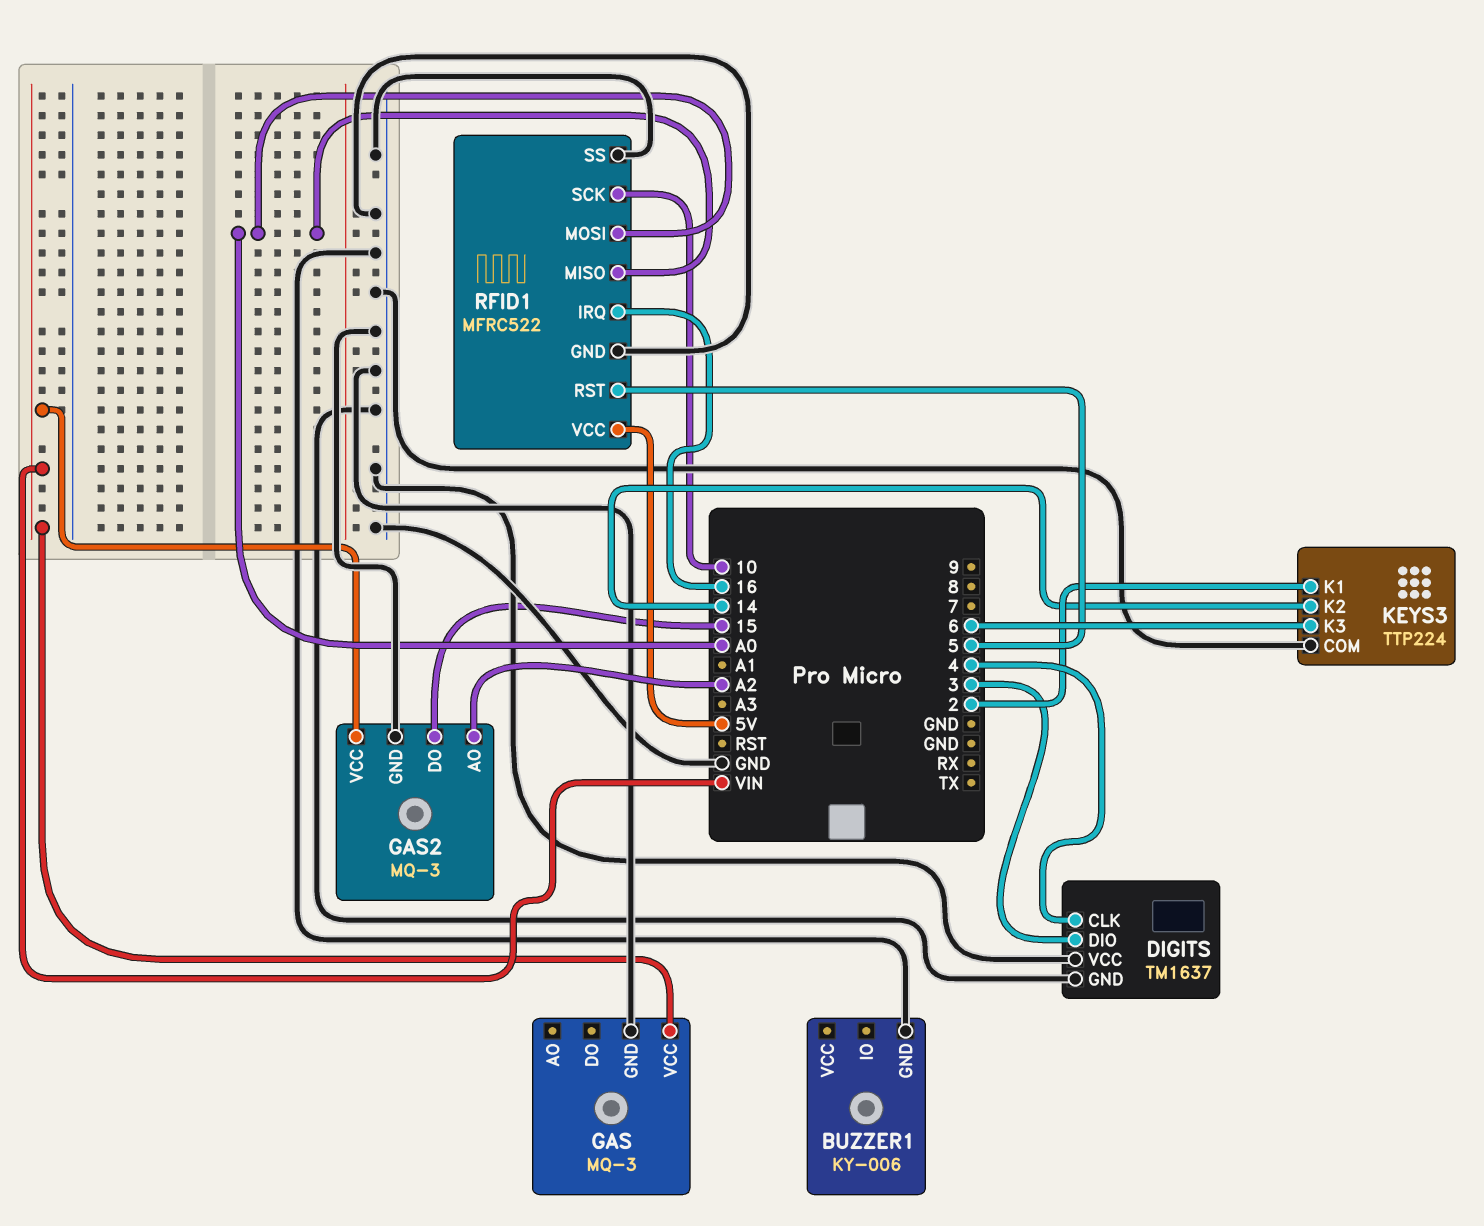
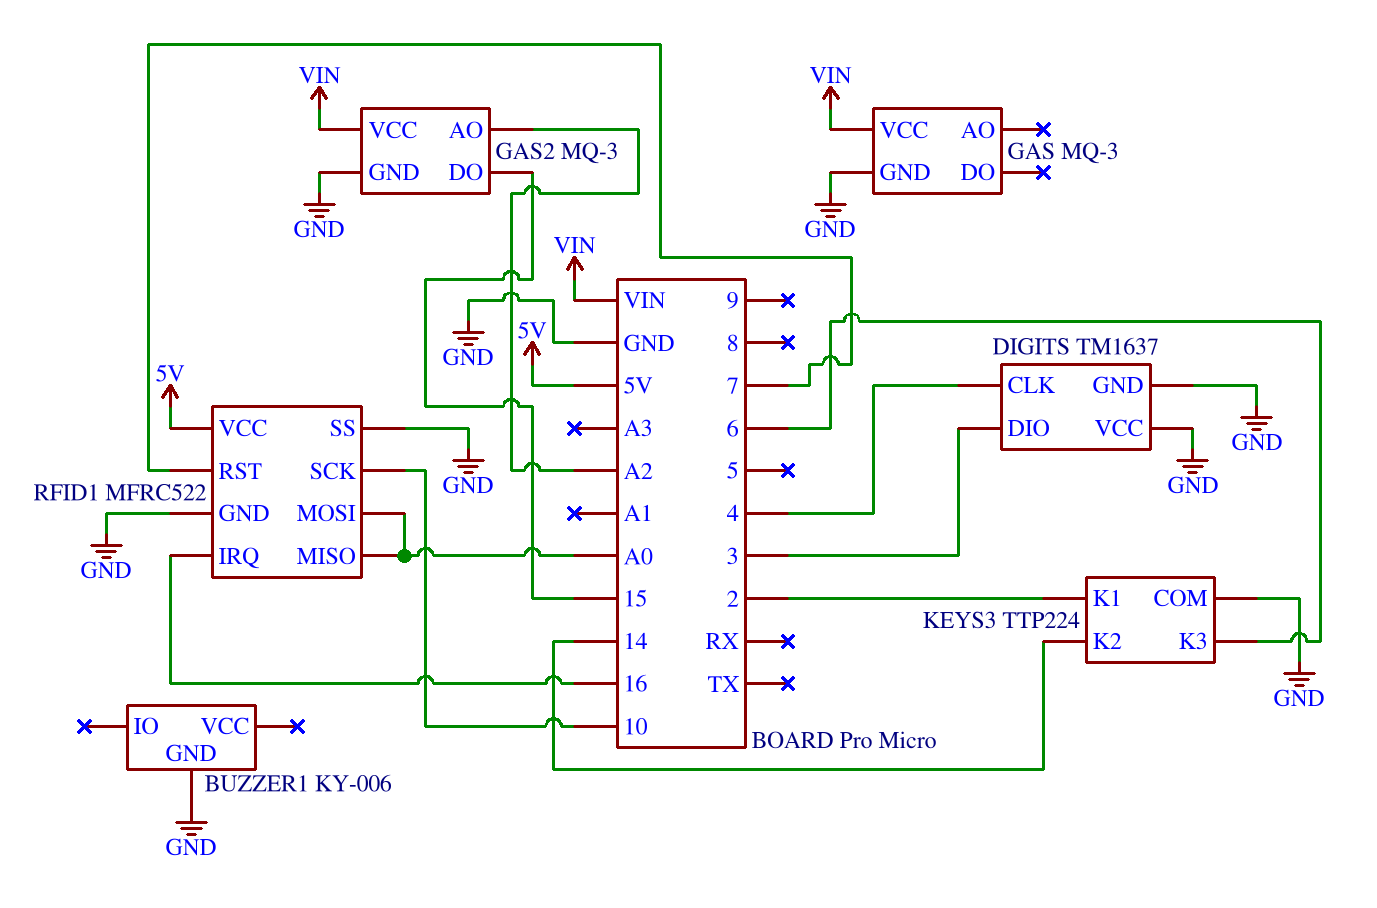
RFID1 pin RST: 5 -> 7

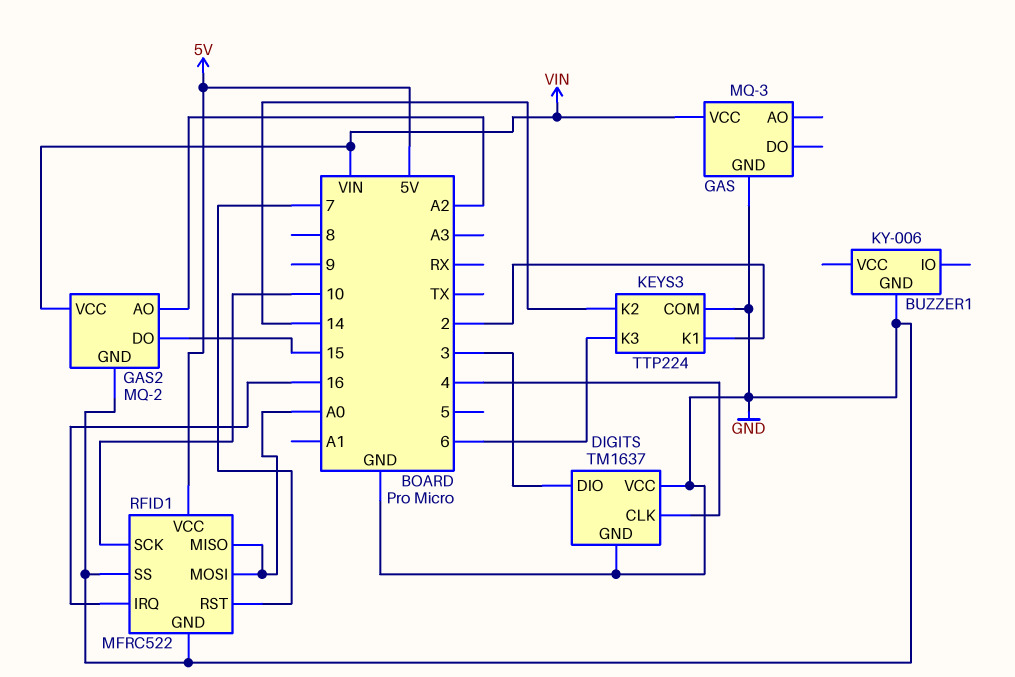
GAS2: MQ-3 -> MQ-2

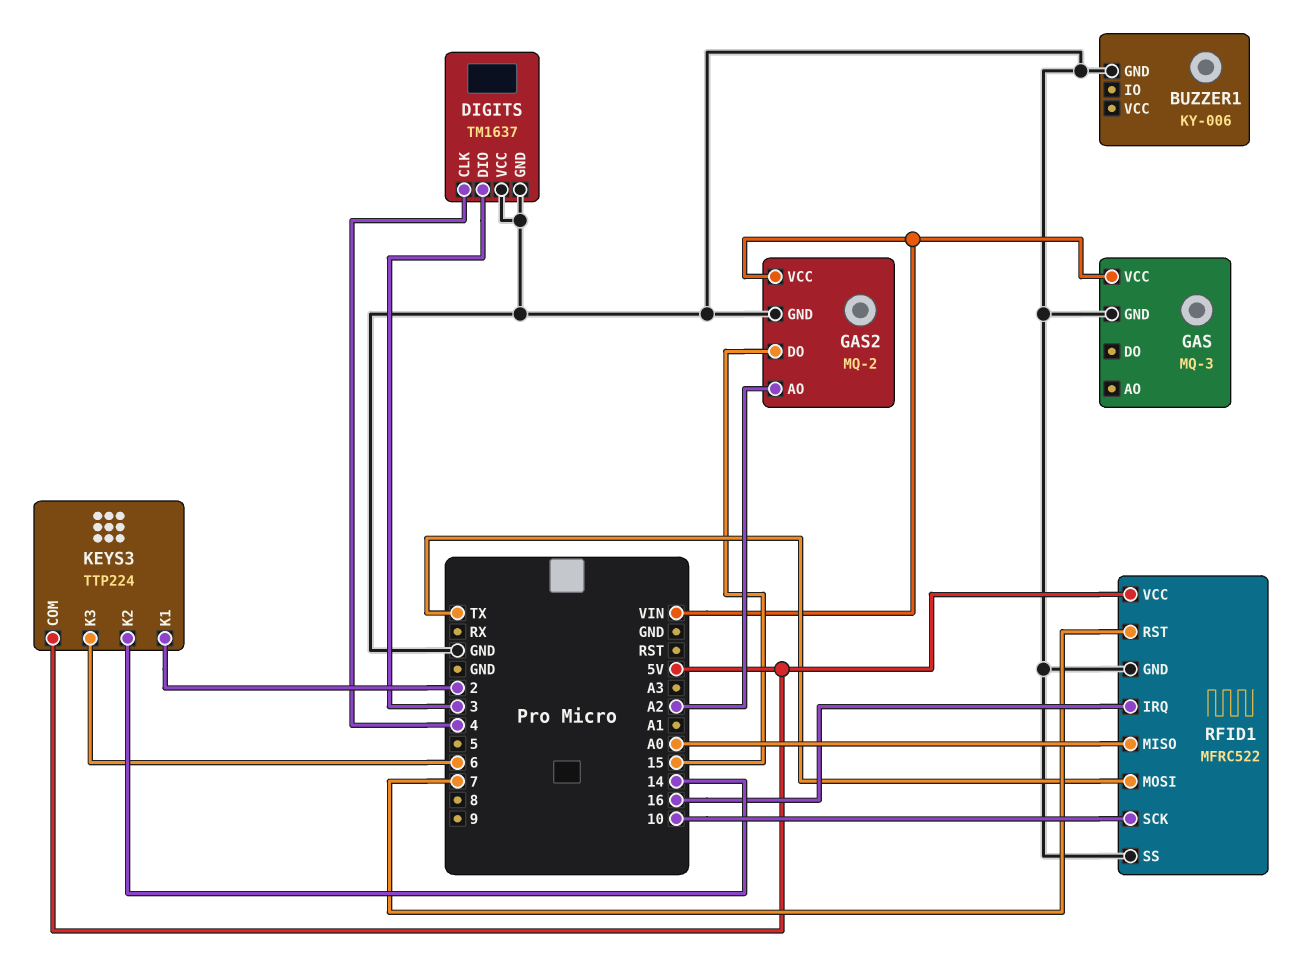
KEYS3 pin COM: GND -> 5V
RFID1 pin MOSI: A0 -> TX

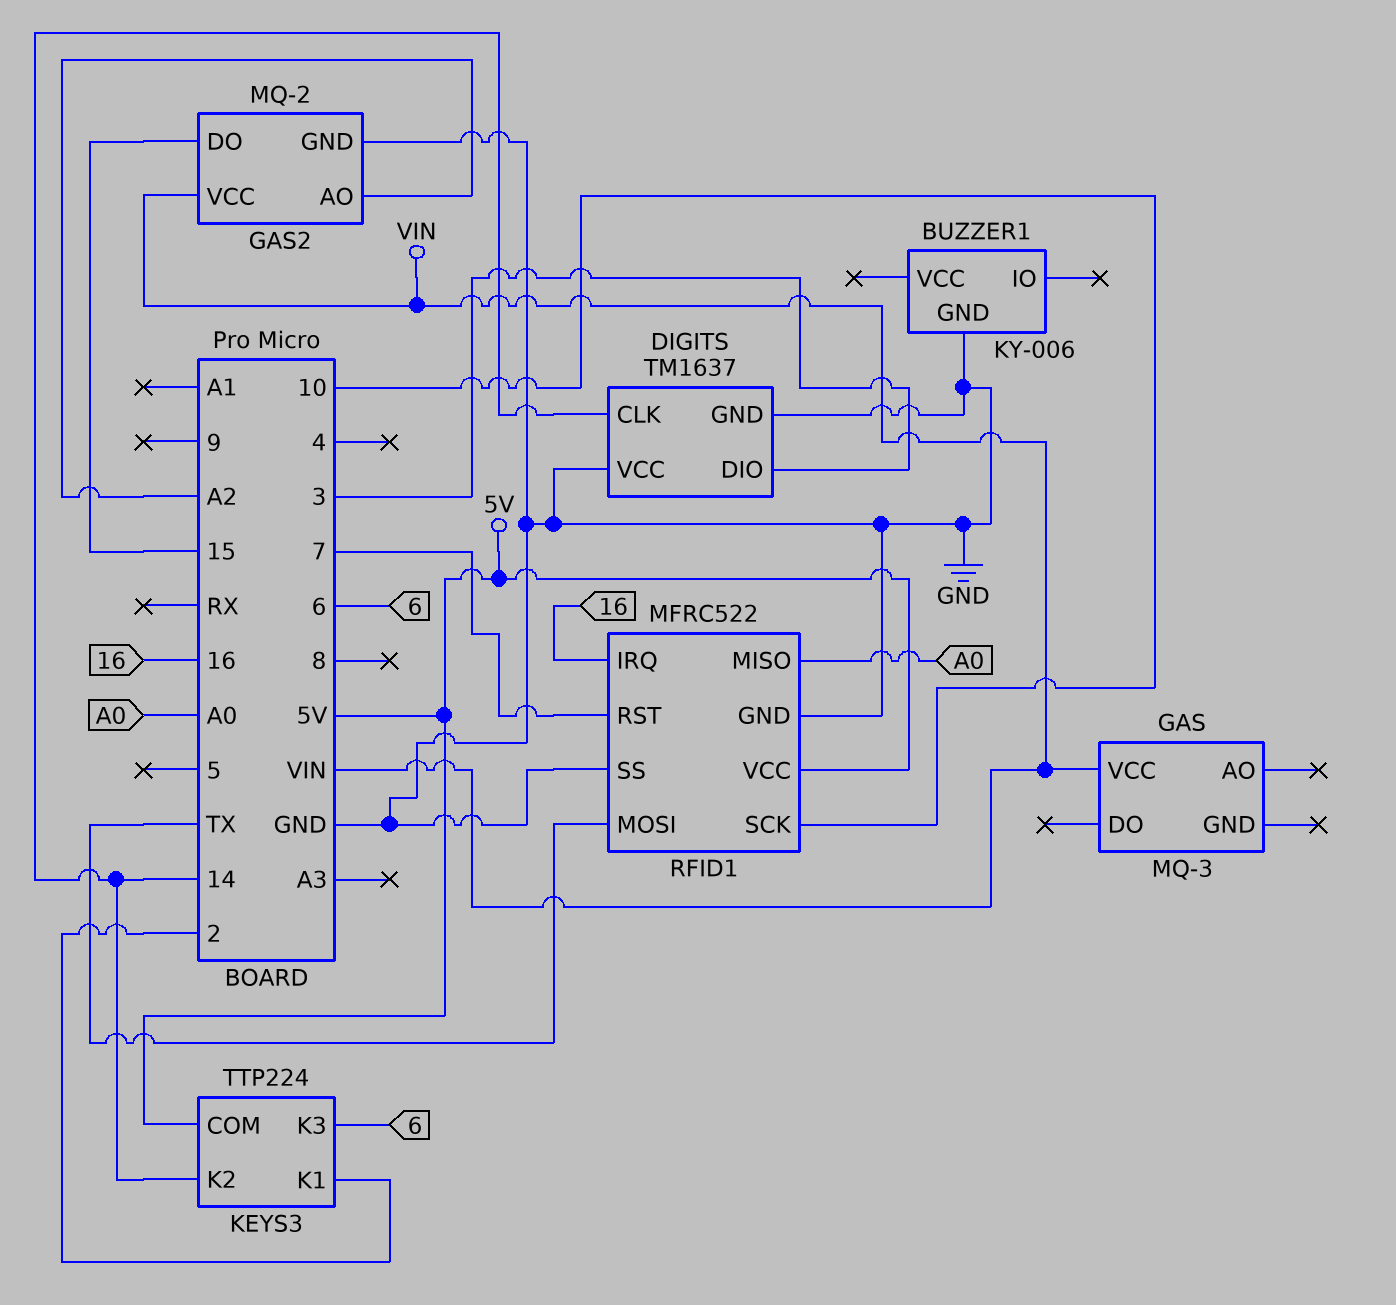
DIGITS pin CLK: 4 -> 14
GAS pin GND: GND -> none

